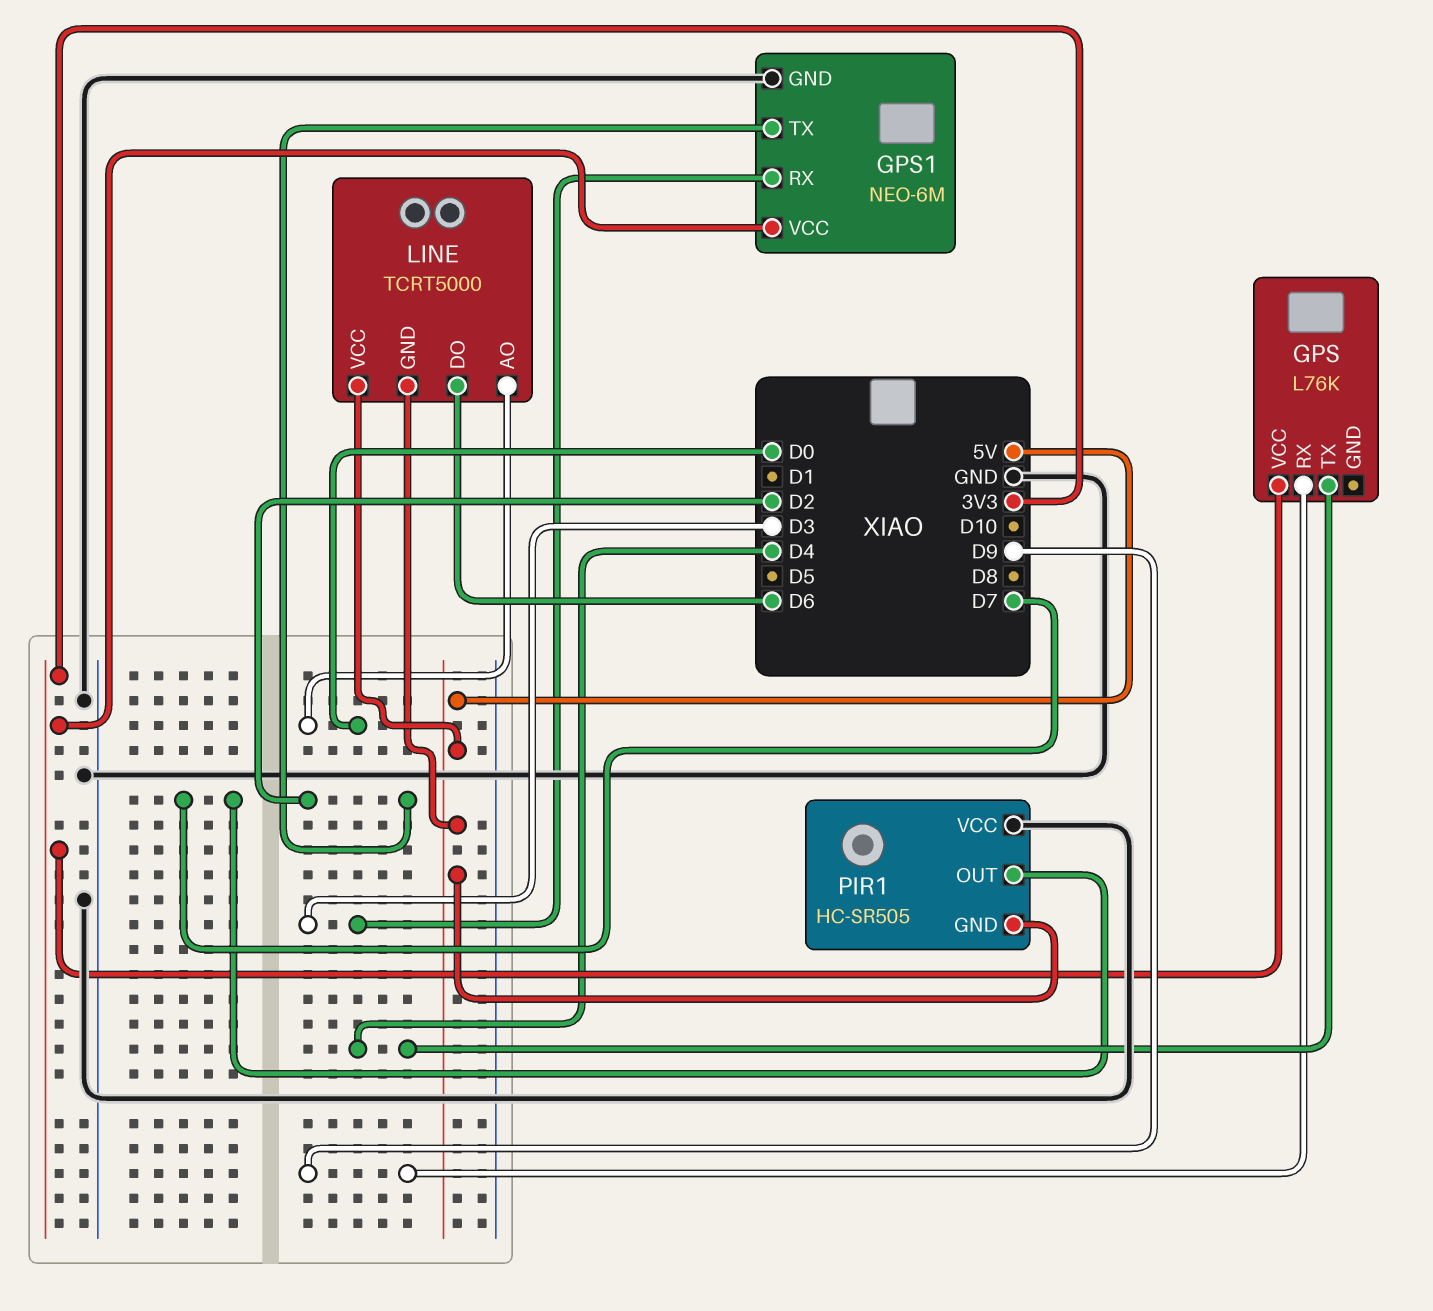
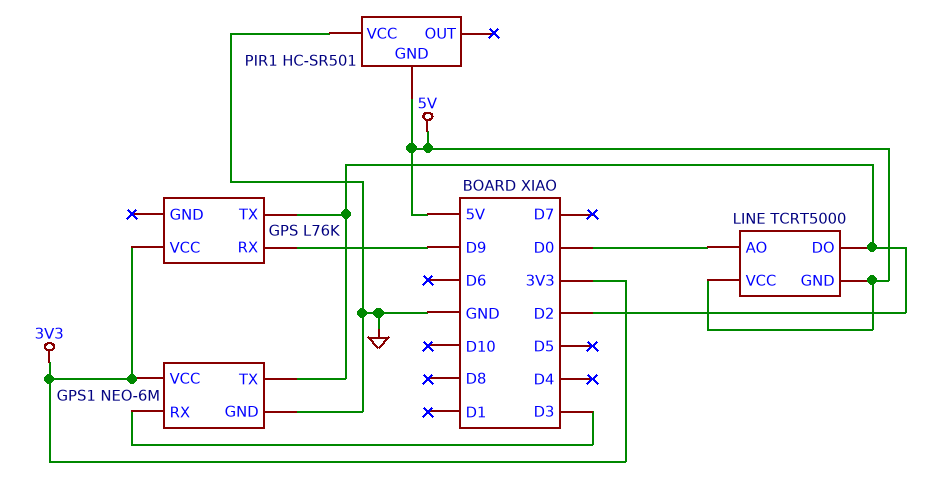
GPS pin TX: D4 -> D2
LINE pin DO: D6 -> D2
PIR1: HC-SR505 -> HC-SR501
PIR1 pin OUT: D7 -> none

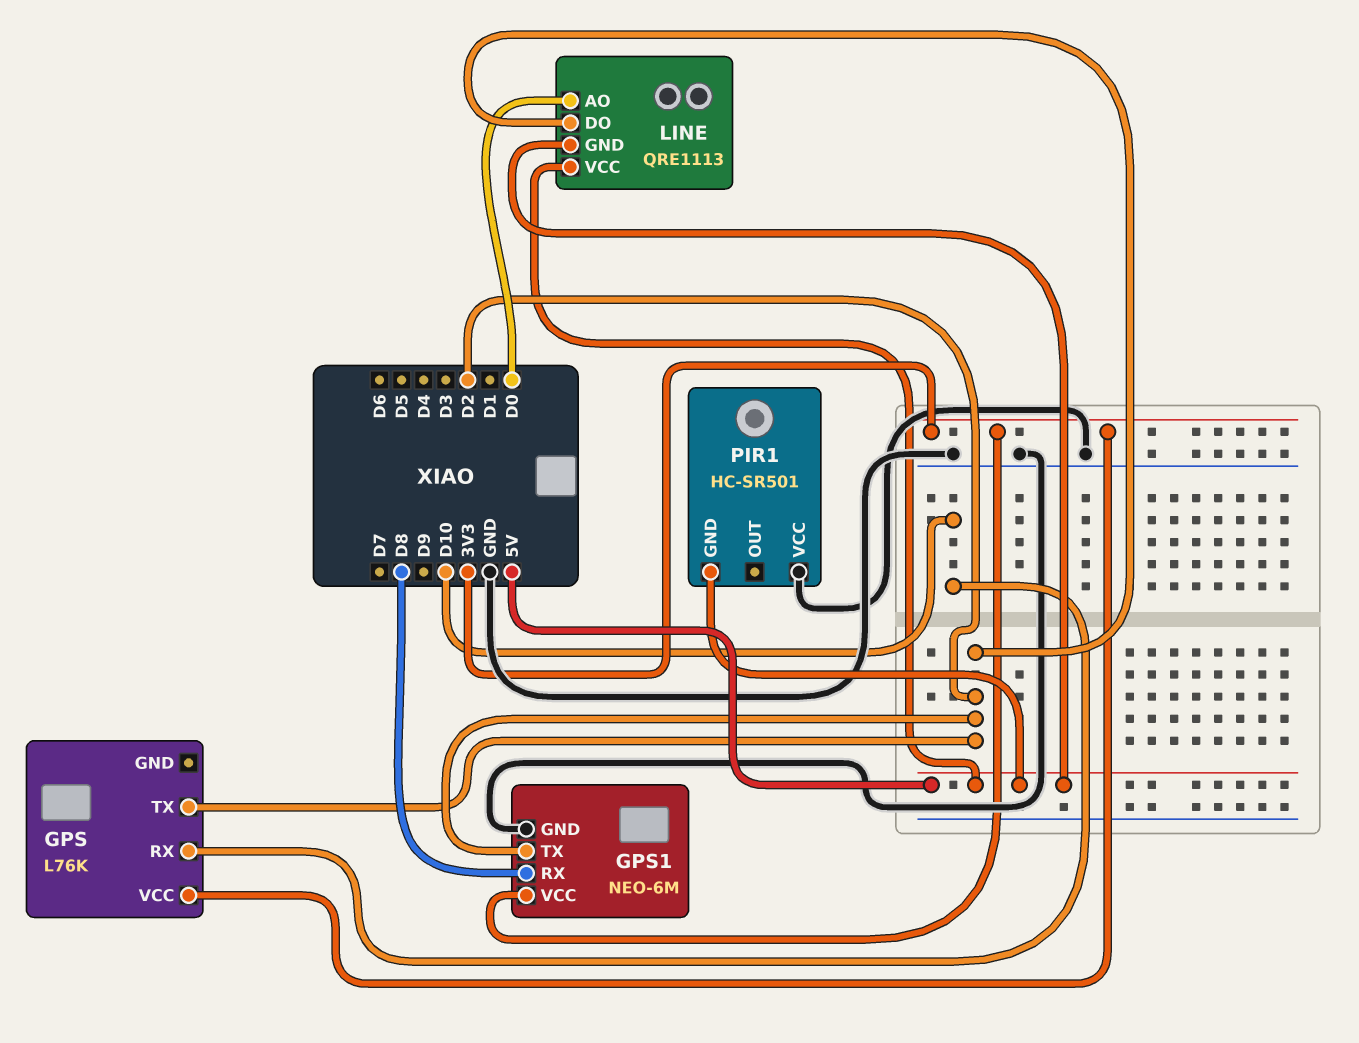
GPS pin RX: D9 -> D10
GPS1 pin RX: D3 -> D8
LINE: TCRT5000 -> QRE1113

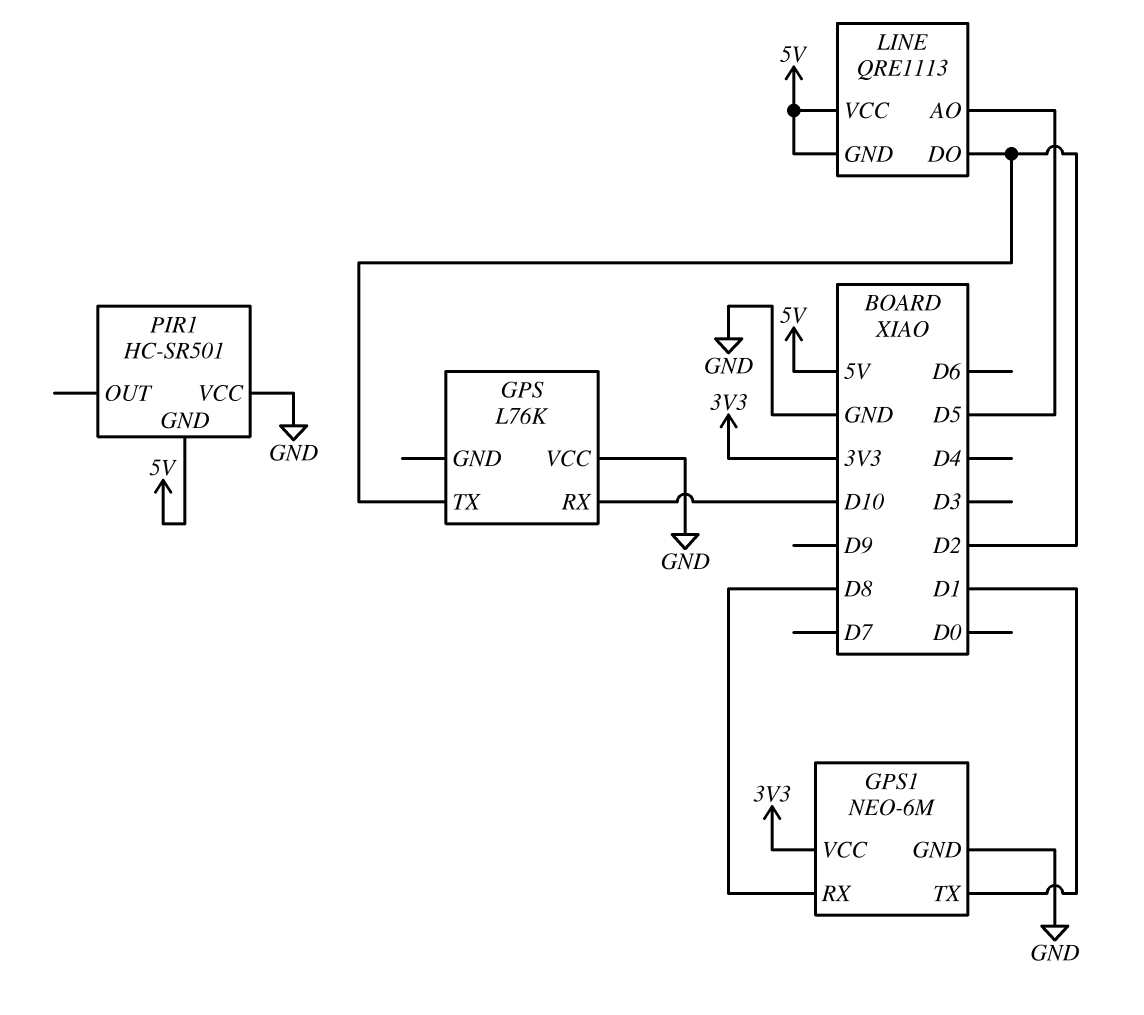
GPS pin VCC: 3V3 -> GND
GPS1 pin TX: D2 -> D1
LINE pin AO: D0 -> D5

